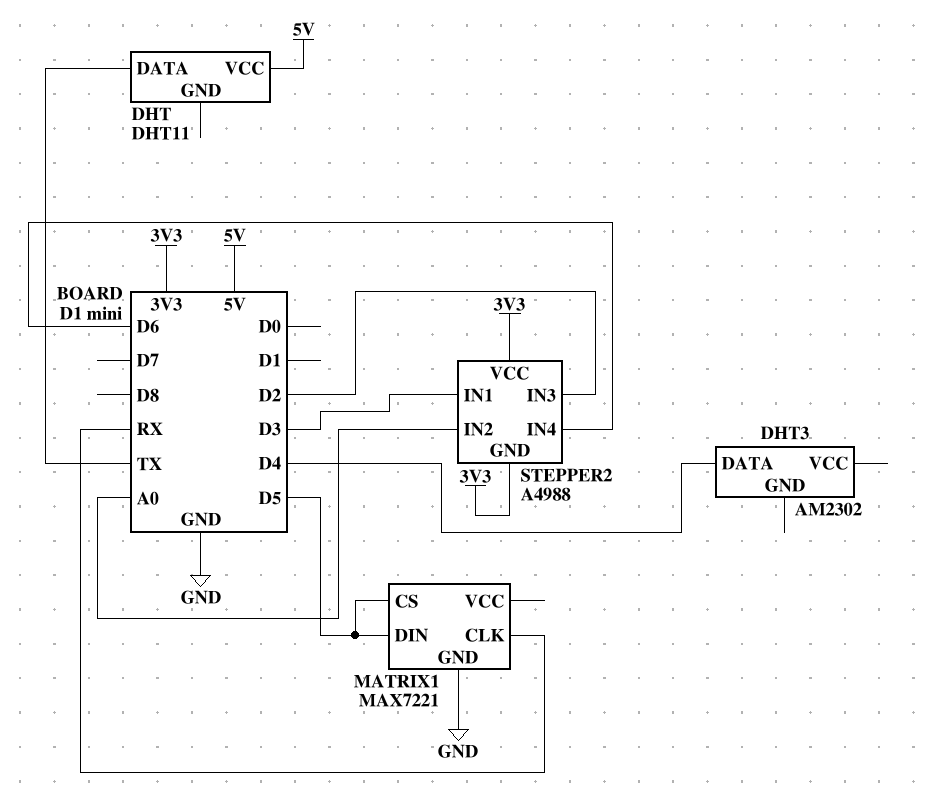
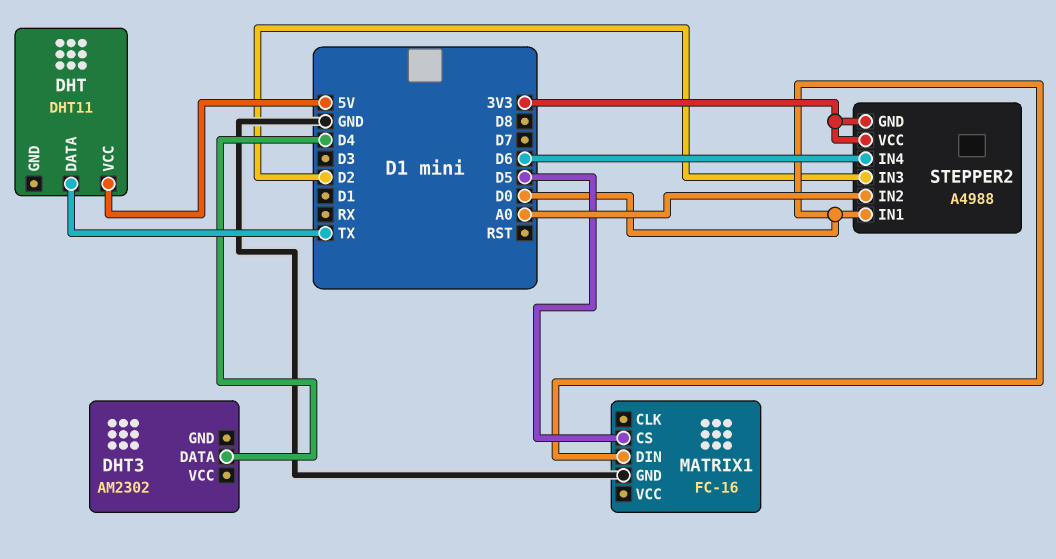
MATRIX1: MAX7221 -> FC-16
MATRIX1 pin CLK: RX -> none
MATRIX1 pin DIN: D5 -> D0
STEPPER2 pin IN1: D3 -> D0

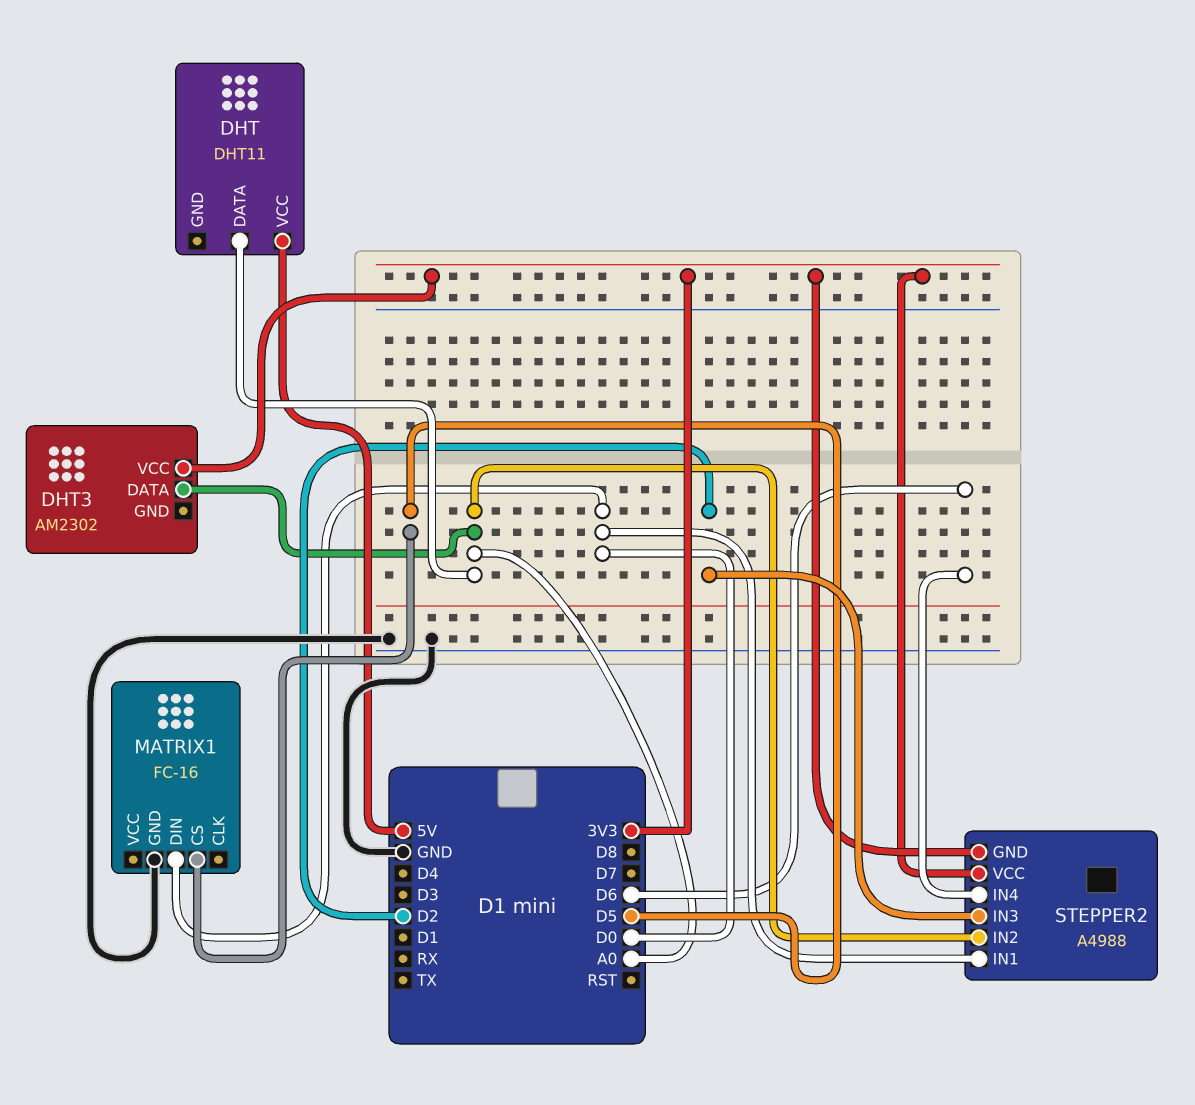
DHT pin DATA: TX -> A0
DHT3 pin DATA: D4 -> A0
DHT3 pin VCC: none -> 3V3

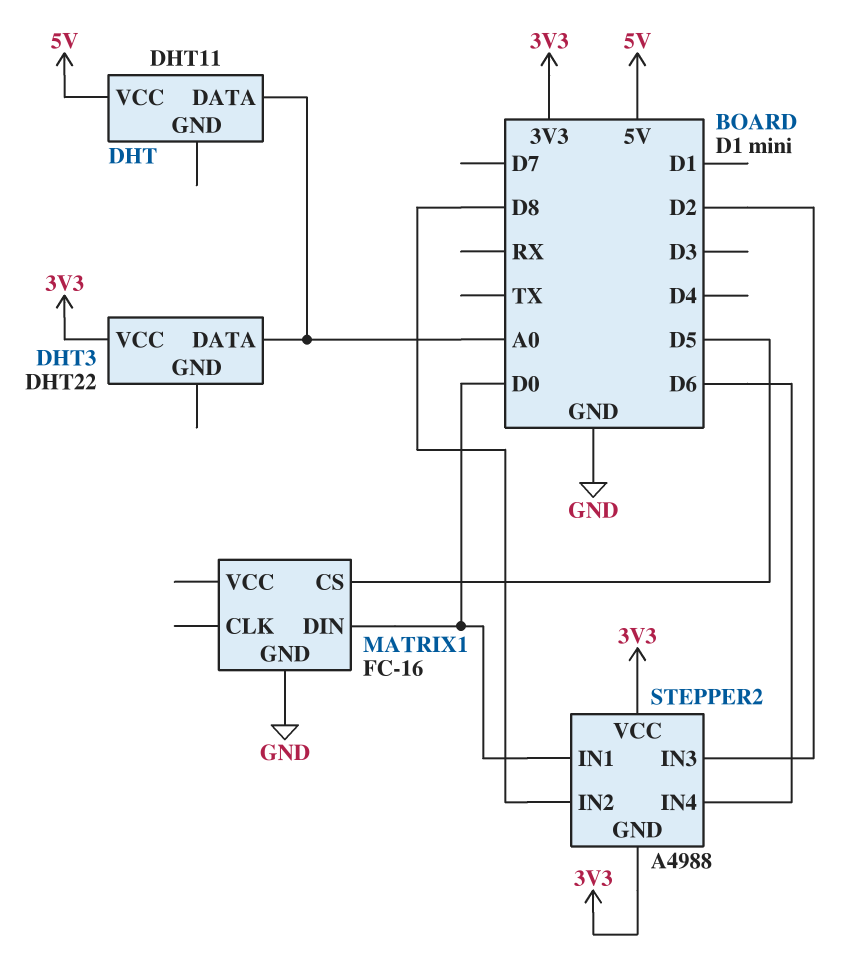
DHT3: AM2302 -> DHT22
STEPPER2 pin IN2: A0 -> D8

